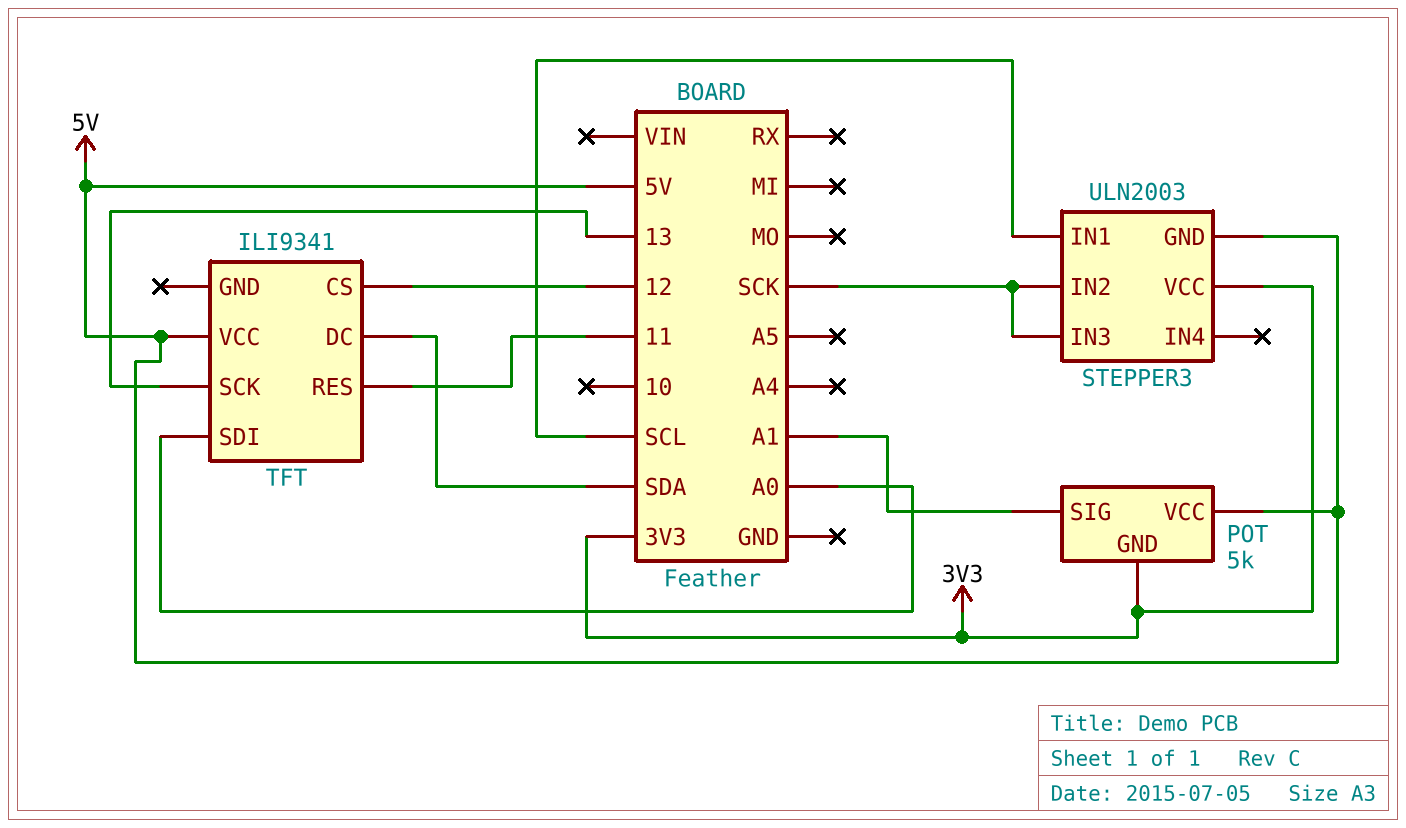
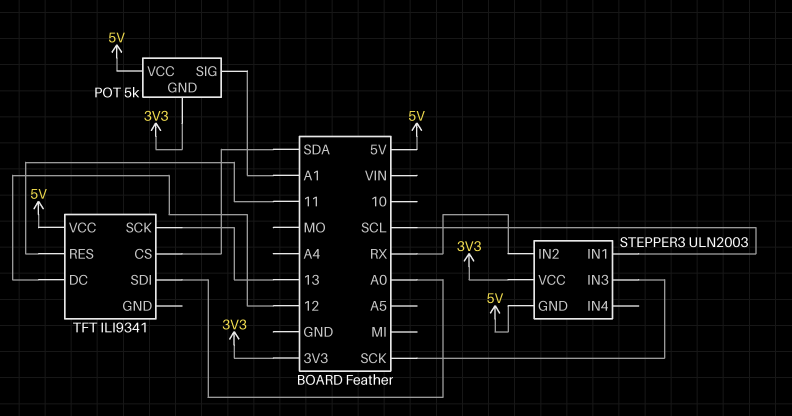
STEPPER3 pin IN2: SCK -> RX
TFT pin CS: 12 -> SDA
TFT pin DC: SDA -> 12

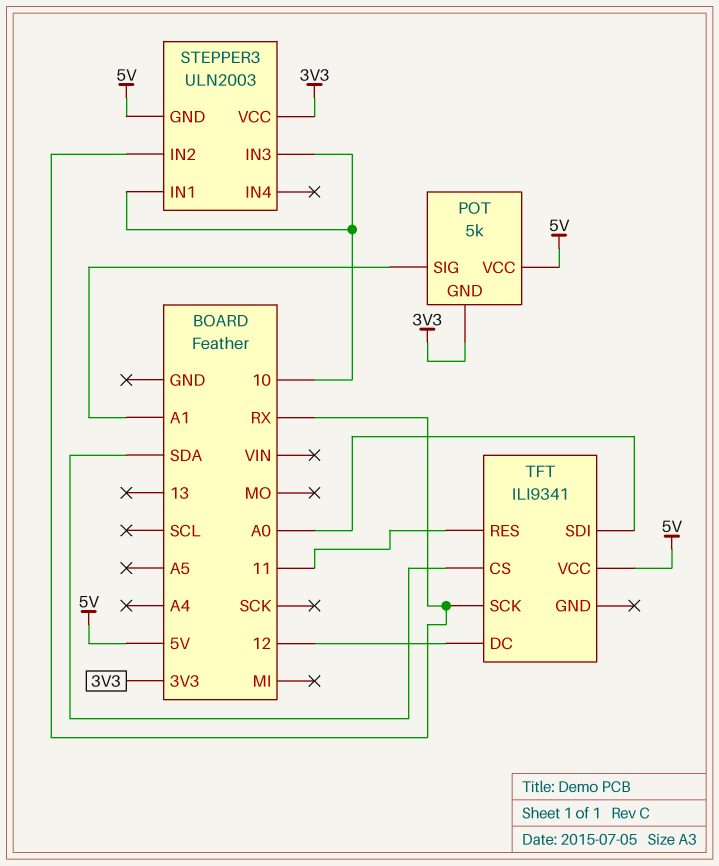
STEPPER3 pin IN1: SCL -> 10
STEPPER3 pin IN3: SCK -> 10
TFT pin SCK: 13 -> RX

